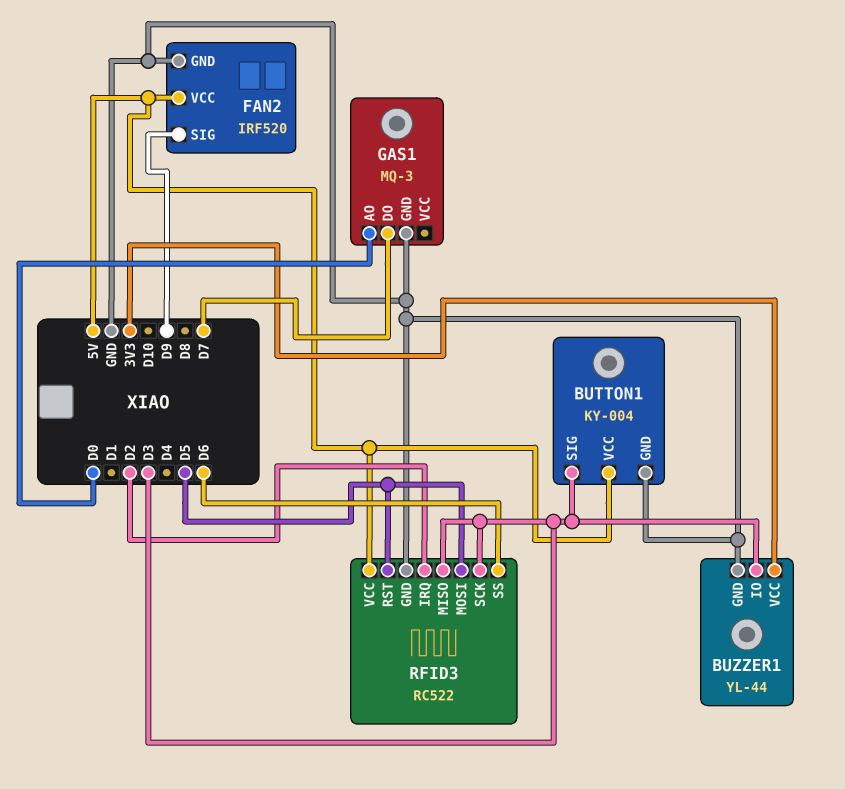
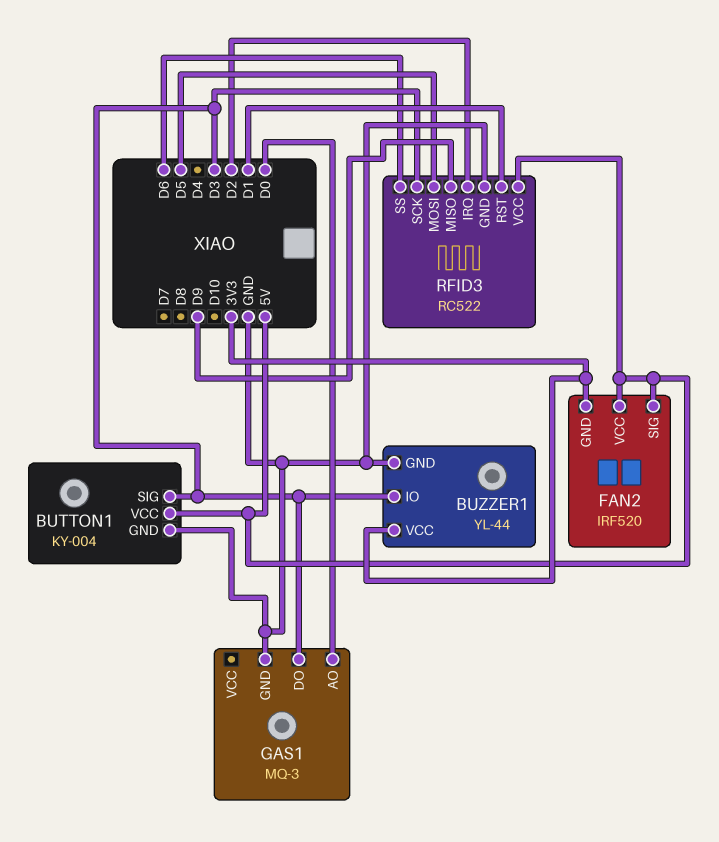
FAN2 pin GND: GND -> 3V3
FAN2 pin SIG: D9 -> 5V
GAS1 pin DO: D7 -> D3
RFID3 pin MISO: D3 -> D9
RFID3 pin RST: D5 -> D1

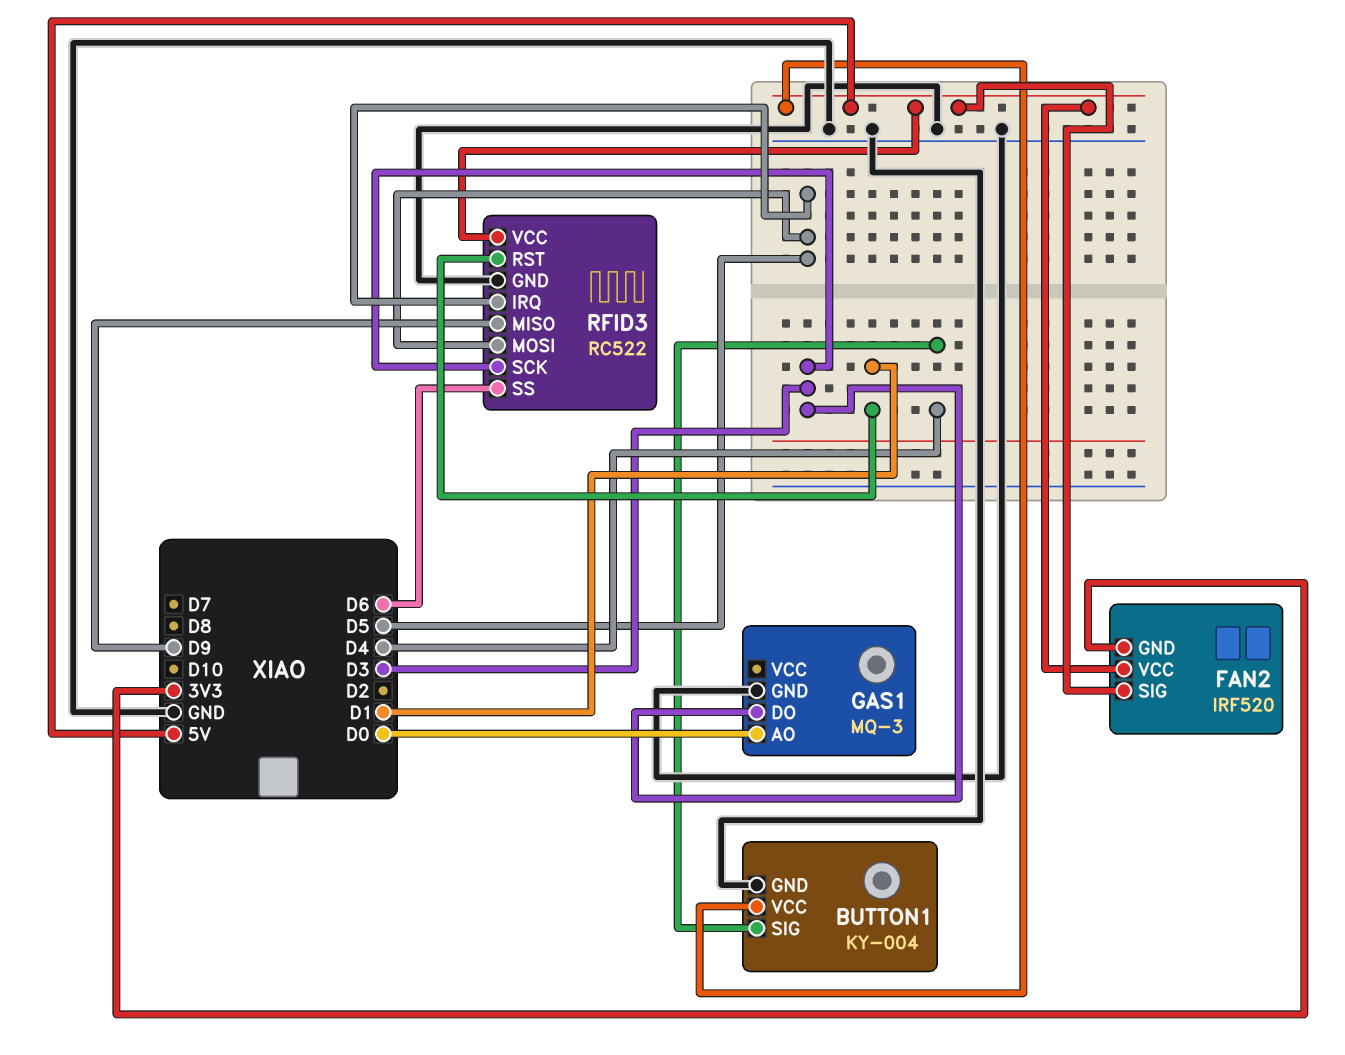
BUTTON1 pin SIG: D3 -> D4
BUZZER1: YL-44 -> none
BUZZER1 pin GND: GND -> none
BUZZER1 pin IO: D3 -> none
BUZZER1 pin VCC: 3V3 -> none
RFID3 pin IRQ: D2 -> D5

